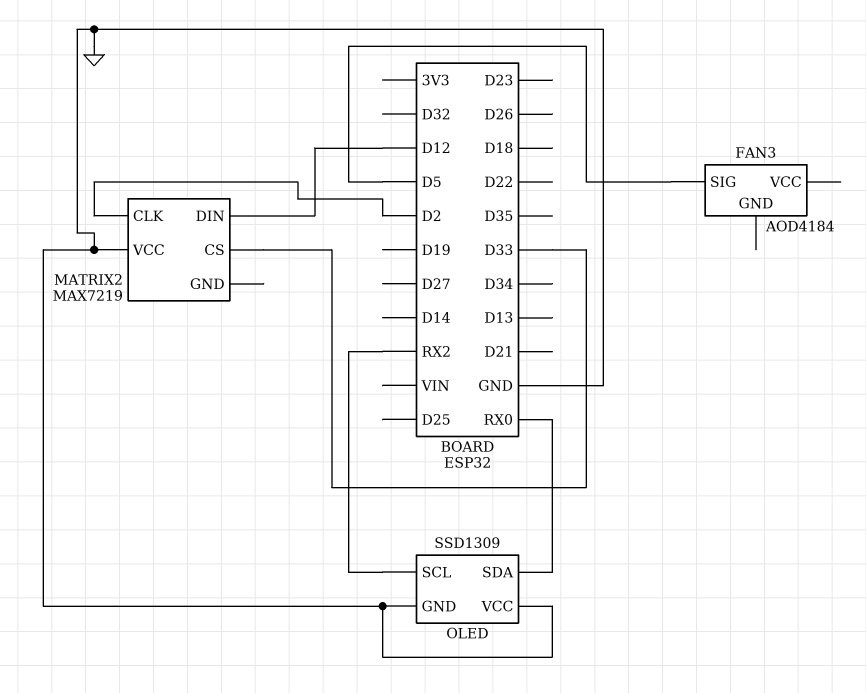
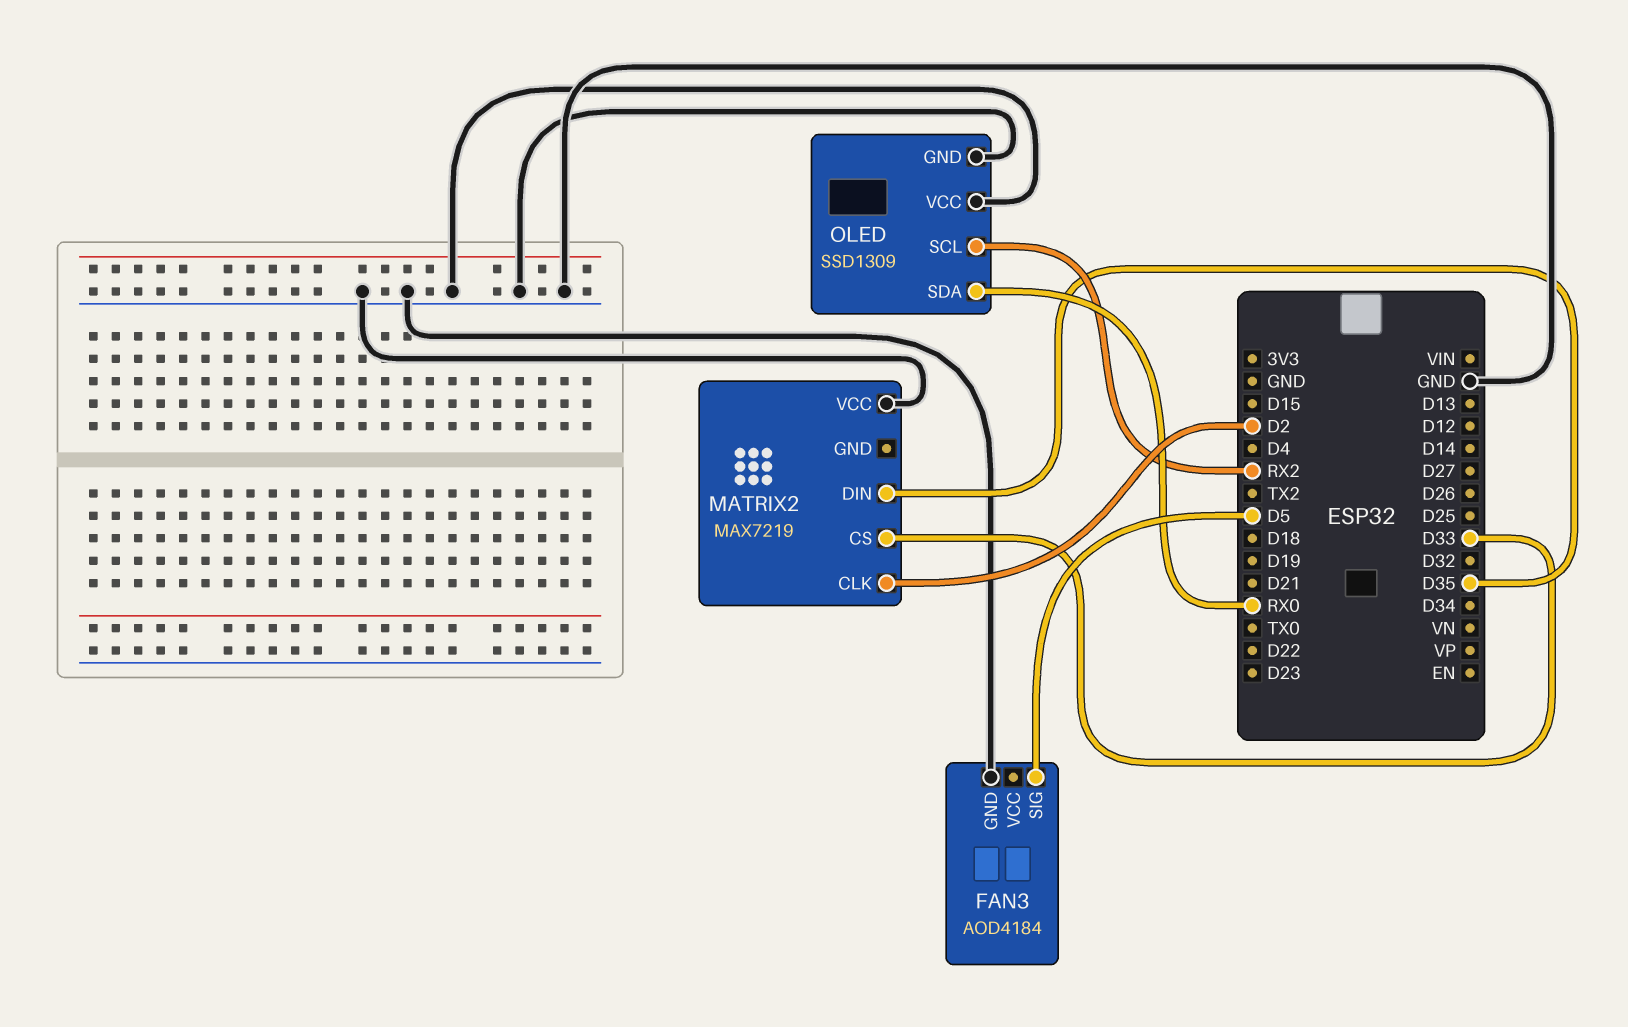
FAN3 pin GND: none -> GND
MATRIX2 pin DIN: D12 -> D35

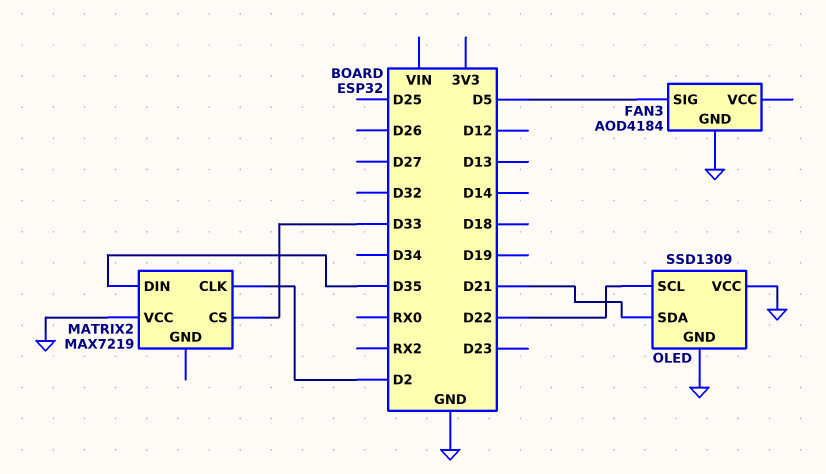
OLED pin SCL: RX2 -> D22
OLED pin SDA: RX0 -> D21

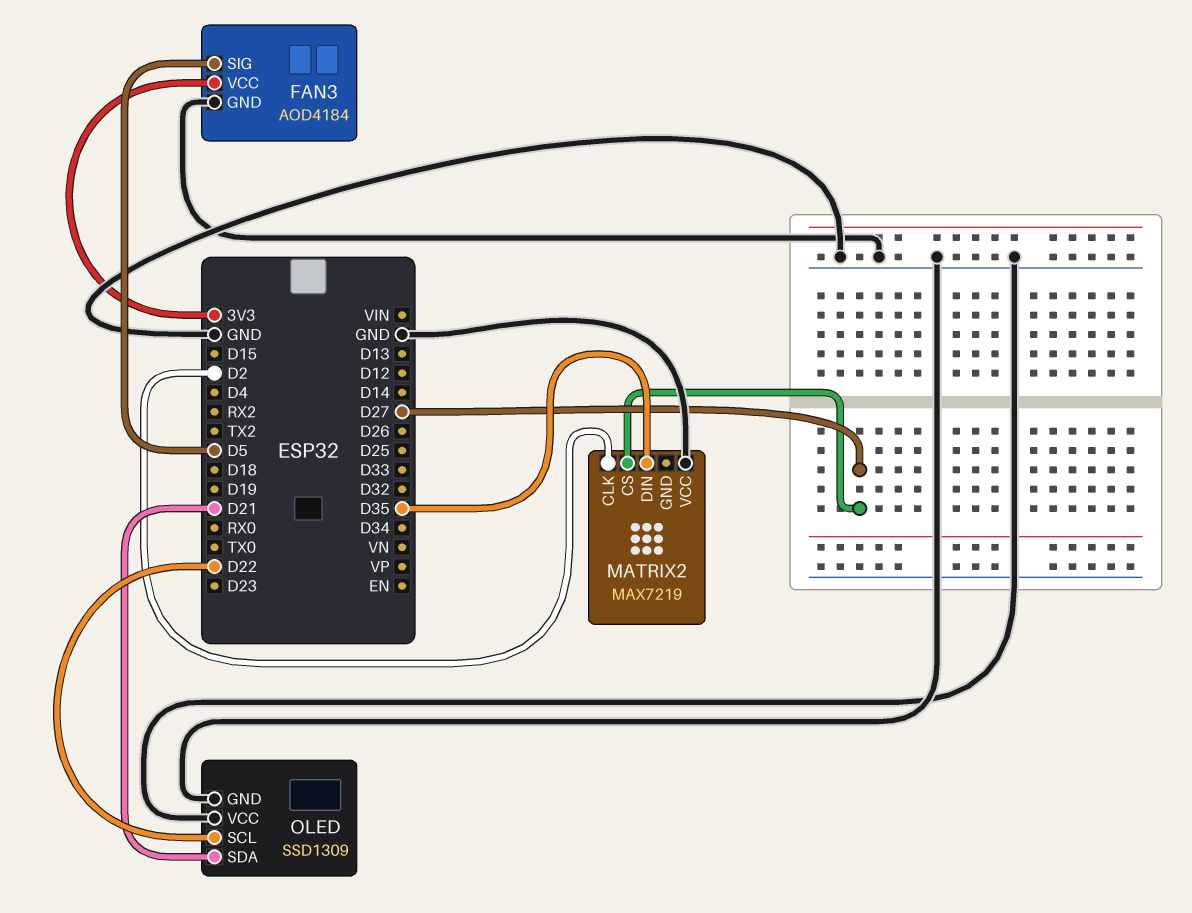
FAN3 pin VCC: none -> 3V3
MATRIX2 pin CS: D33 -> D27

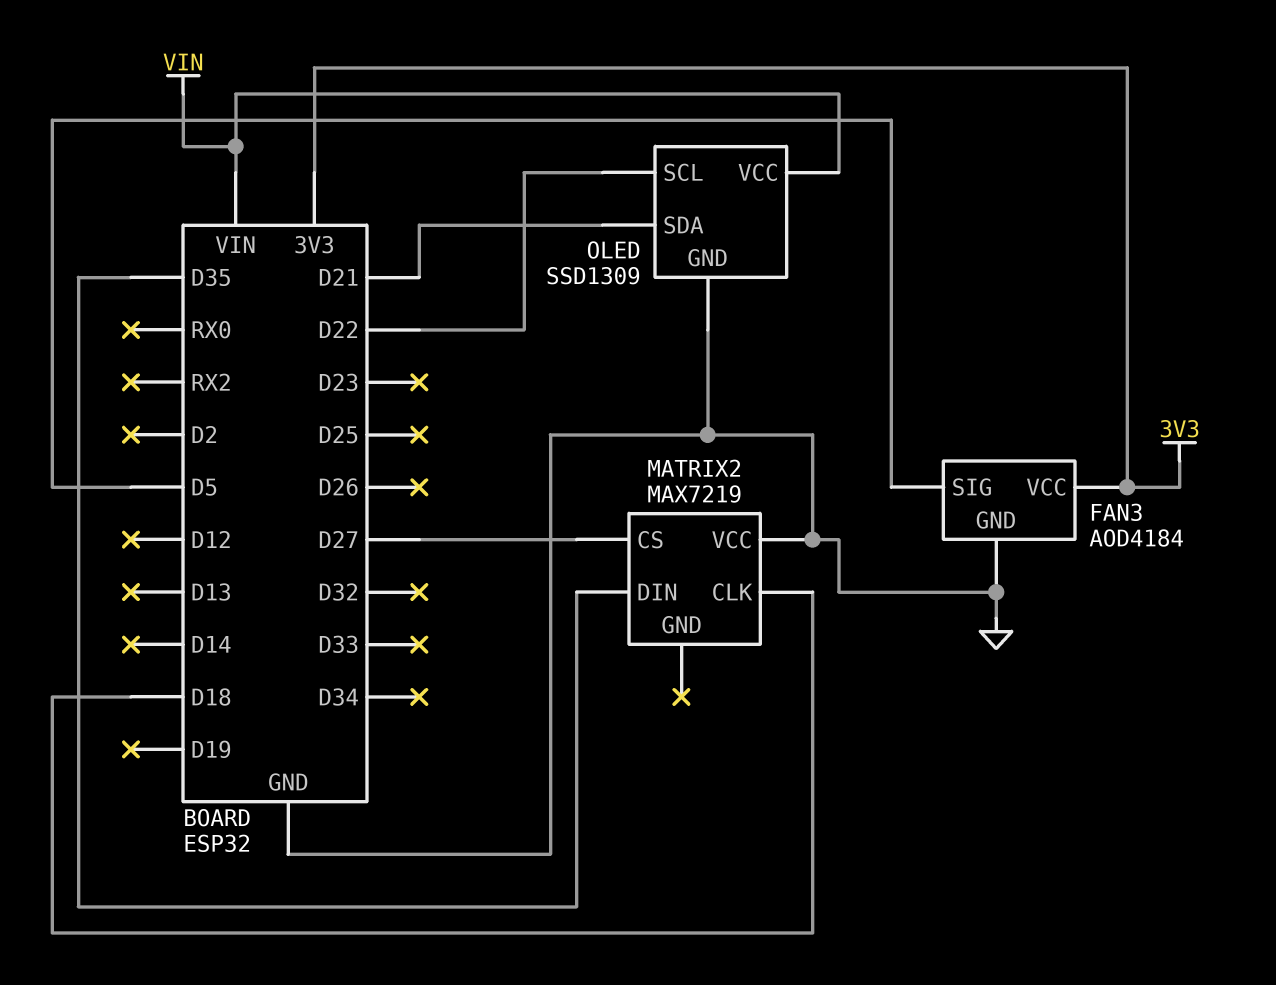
MATRIX2 pin CLK: D2 -> D18
OLED pin VCC: GND -> VIN

